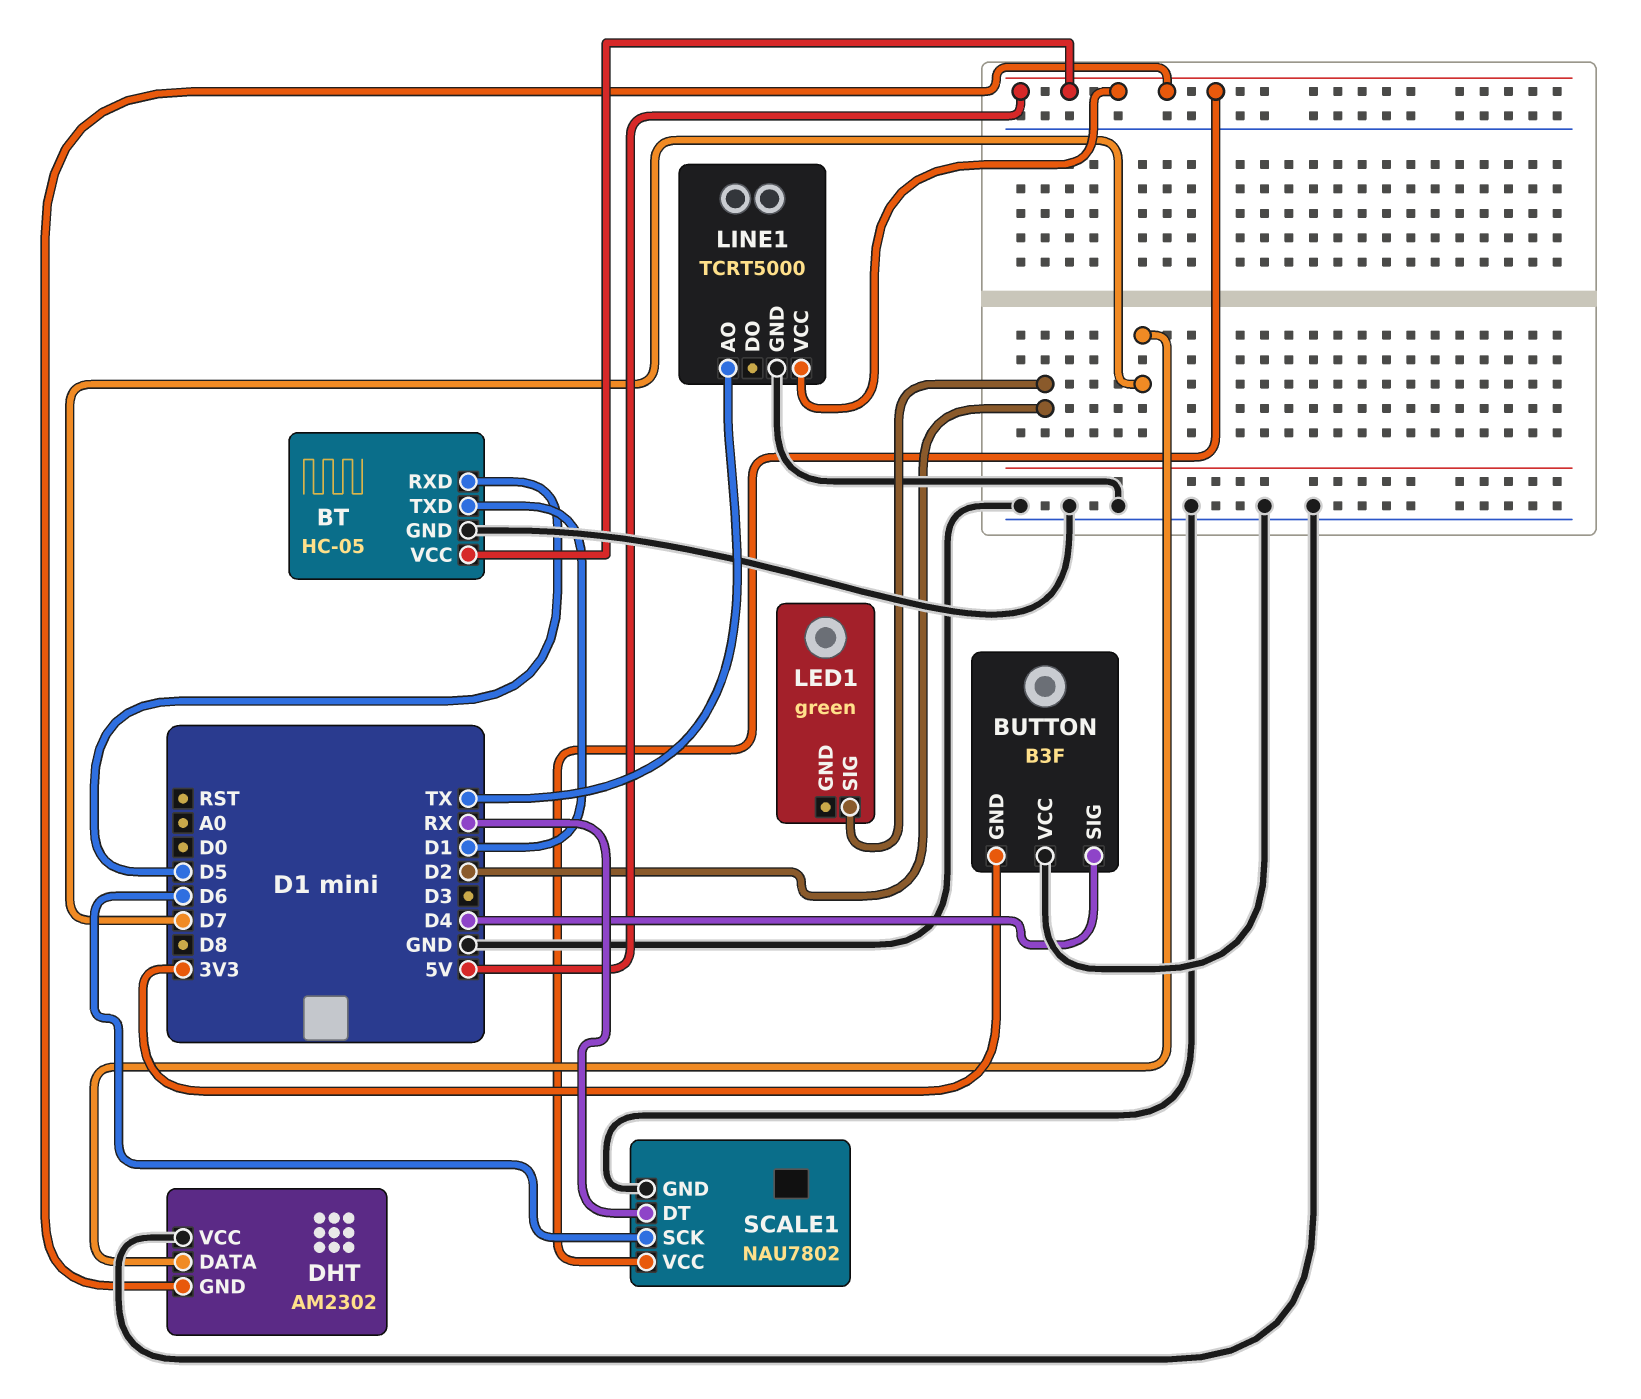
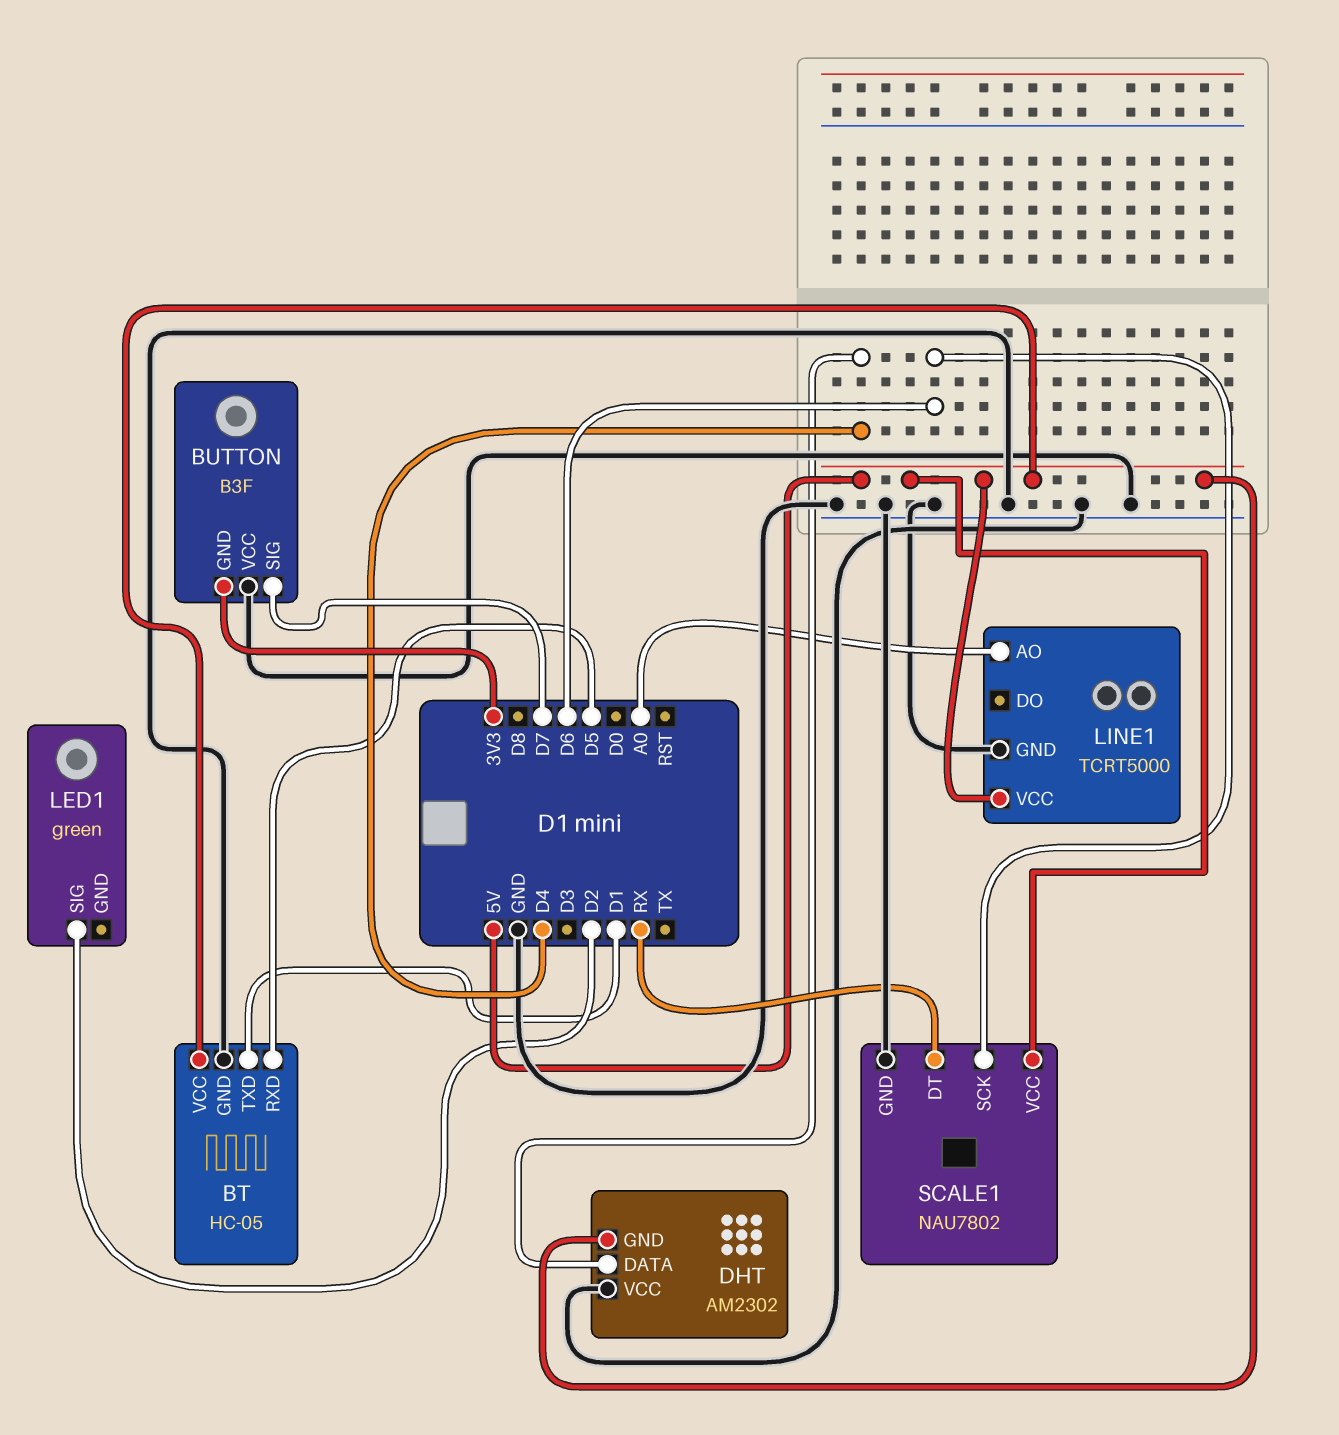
BUTTON pin SIG: D4 -> D7
DHT pin DATA: D7 -> D4
LINE1 pin AO: TX -> A0

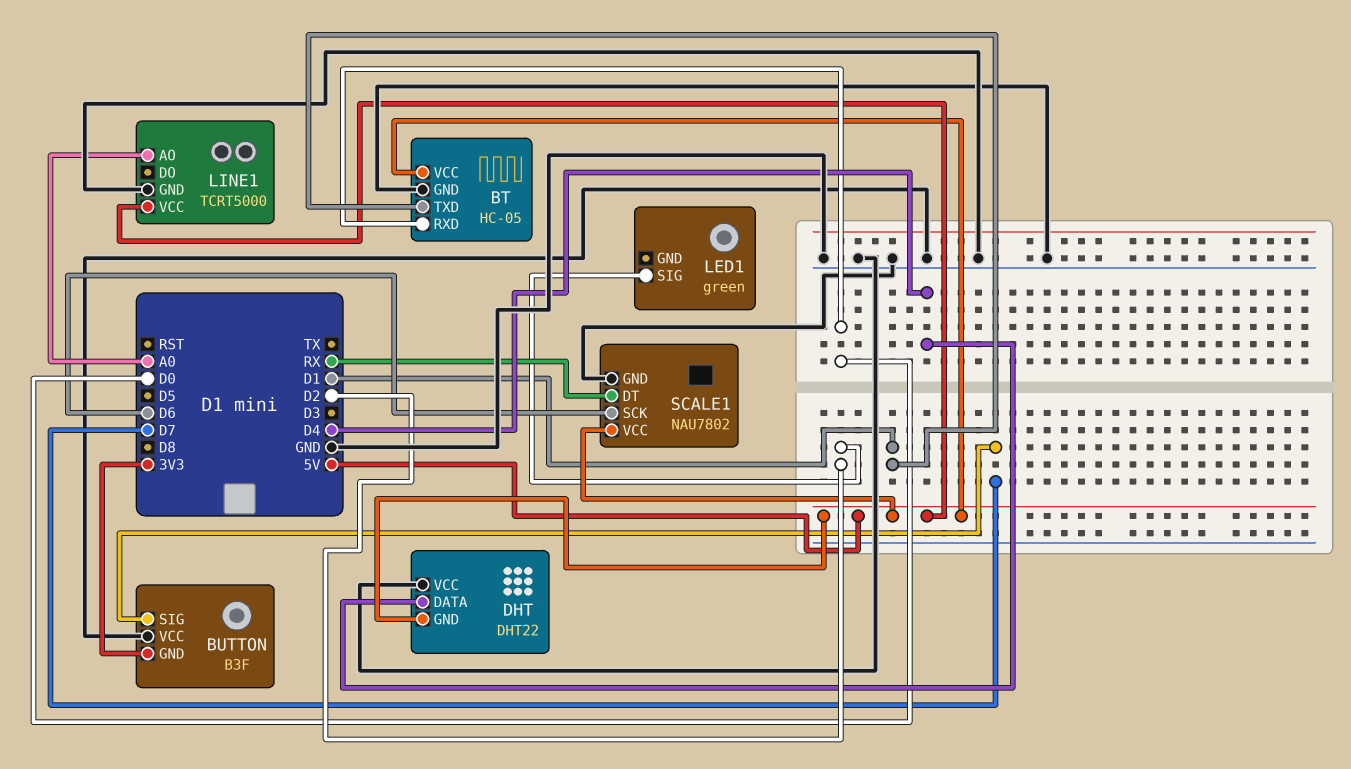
BT pin RXD: D5 -> D0
DHT: AM2302 -> DHT22

